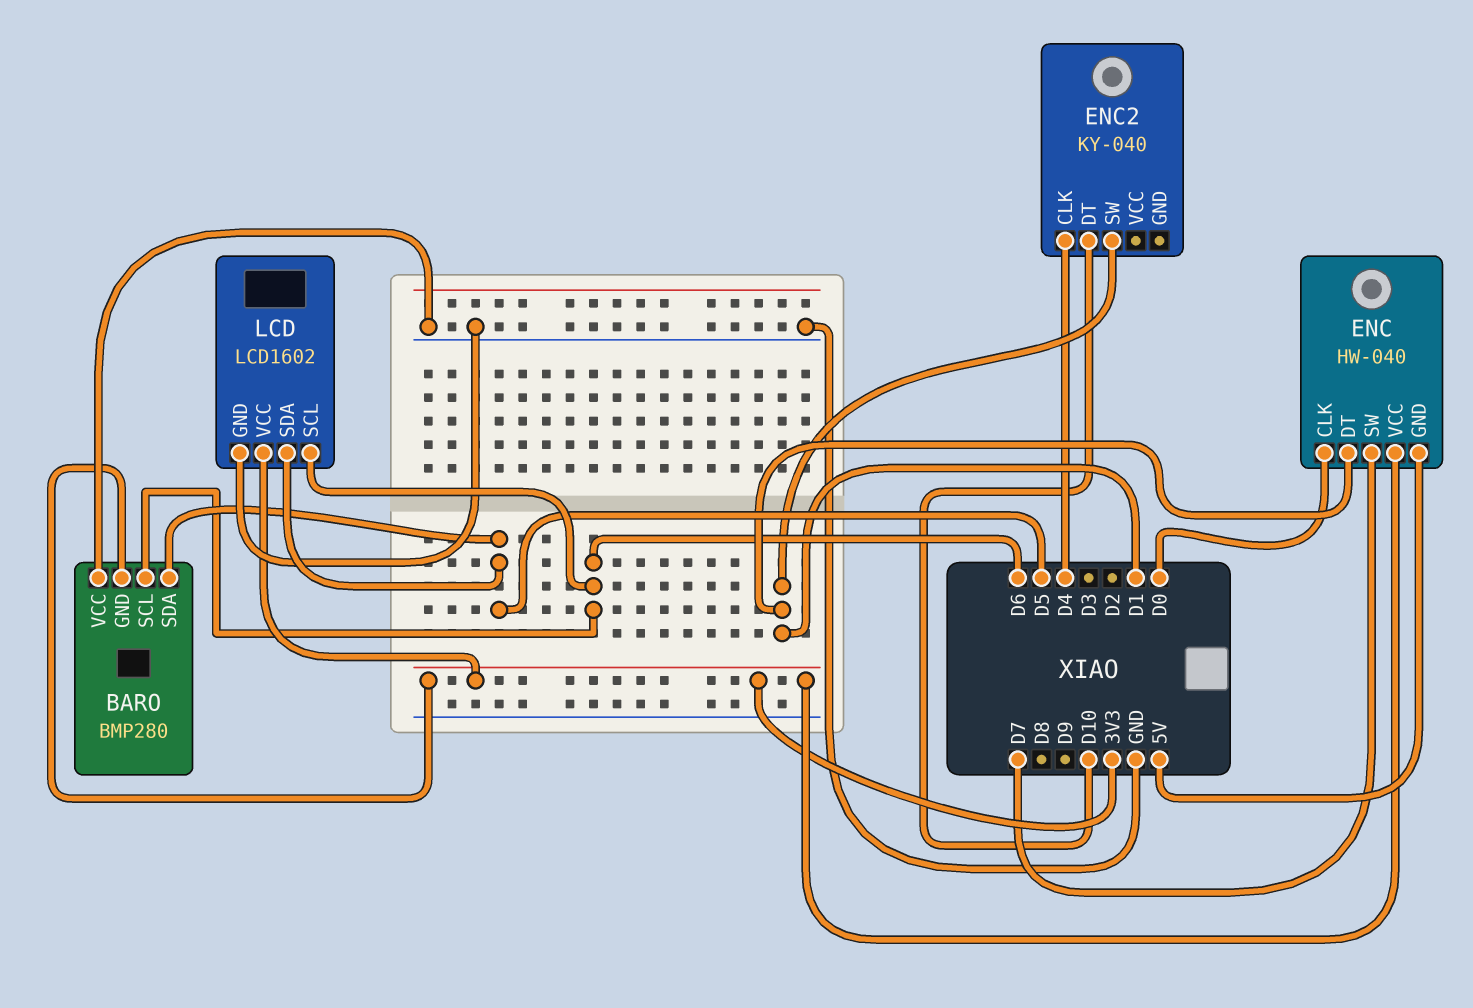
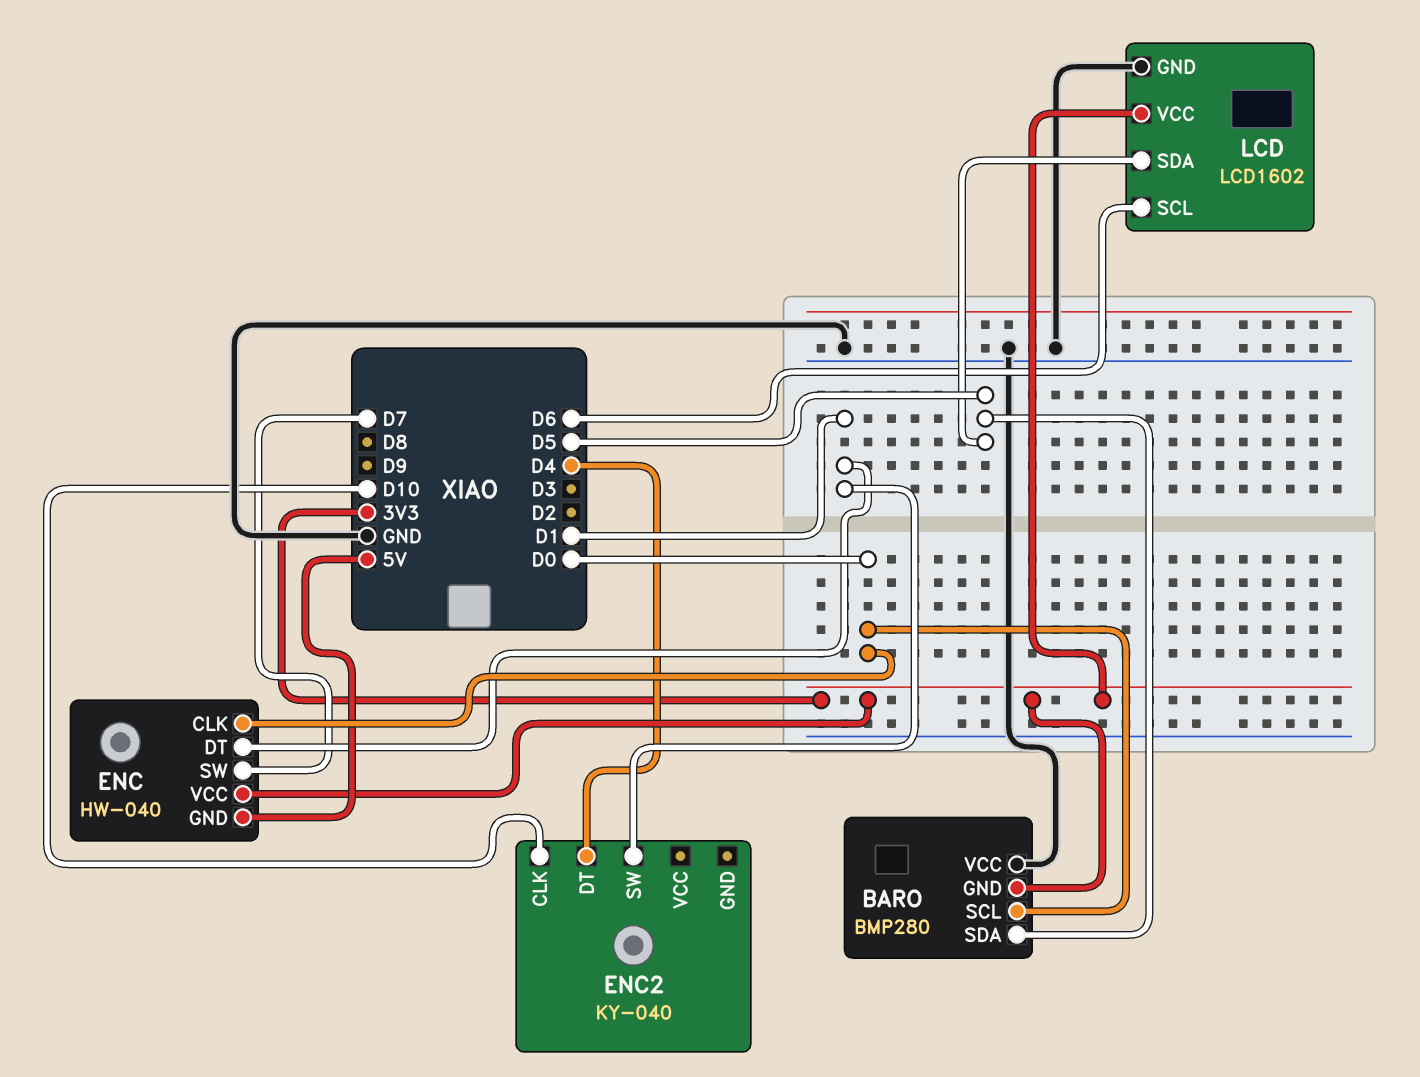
BARO pin SCL: D6 -> D0
ENC2 pin CLK: D4 -> D10
ENC2 pin DT: D10 -> D4

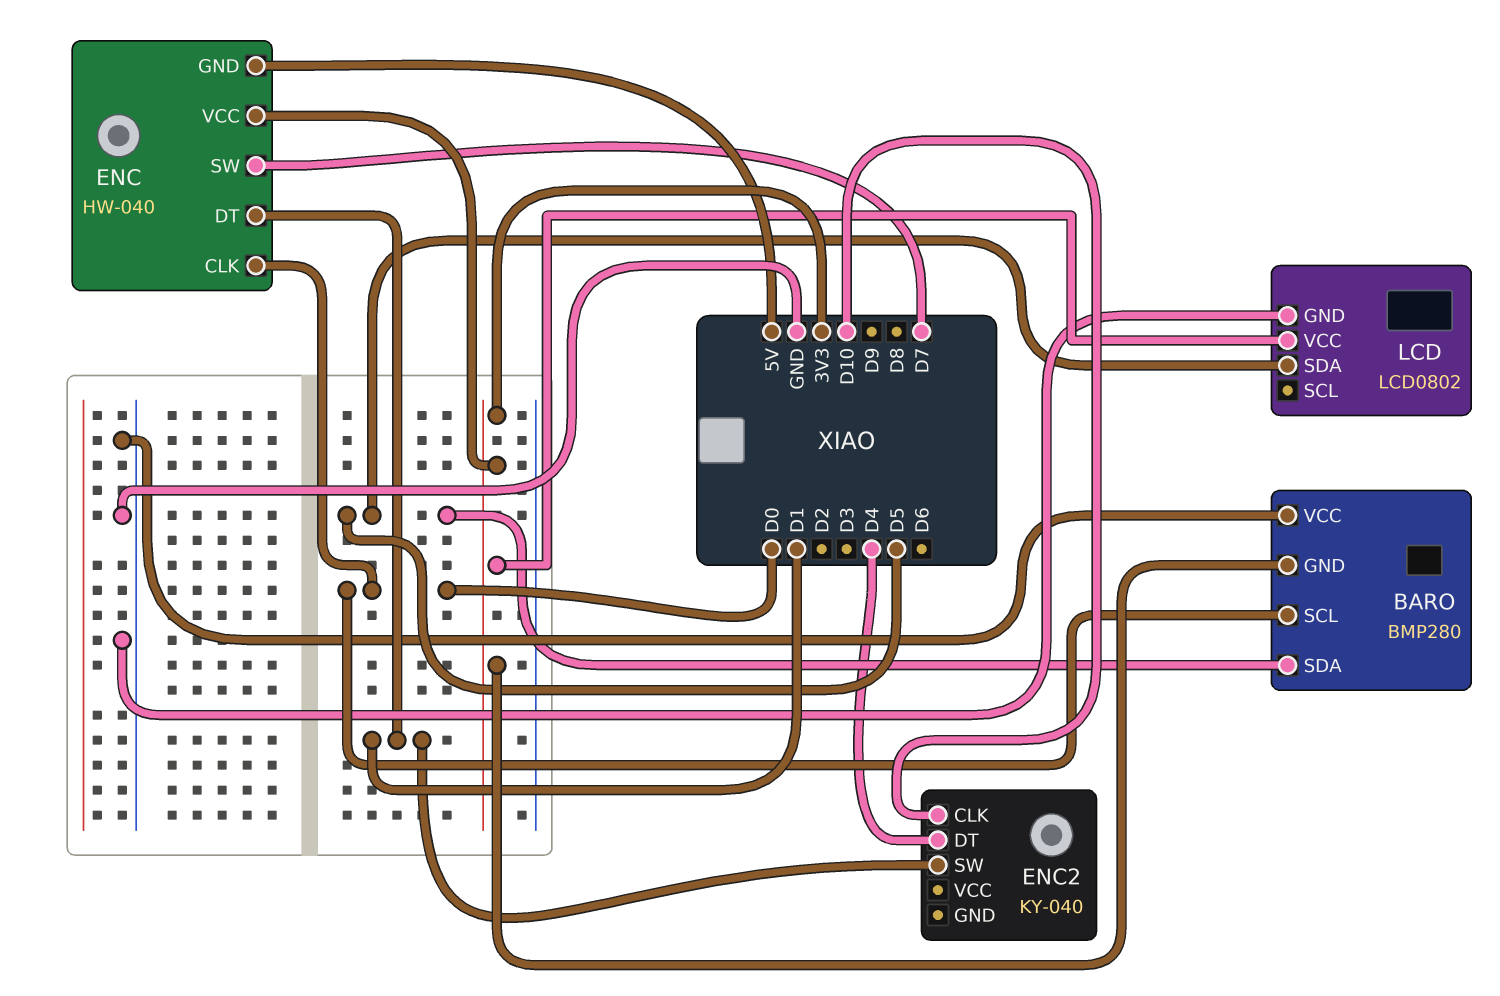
LCD: LCD1602 -> LCD0802
LCD pin SCL: D6 -> none

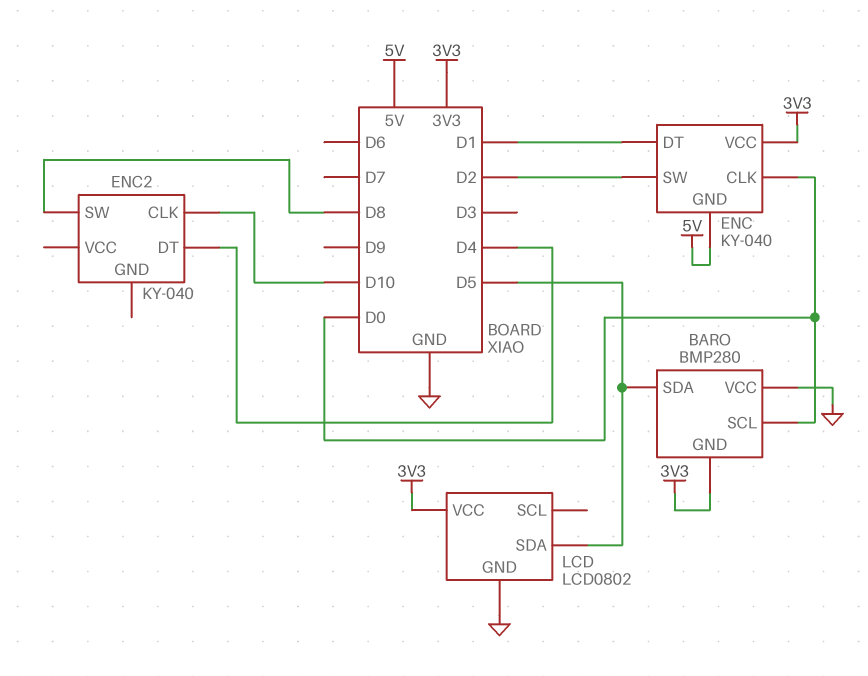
ENC: HW-040 -> KY-040
ENC pin SW: D7 -> D2
ENC2 pin SW: D1 -> D8

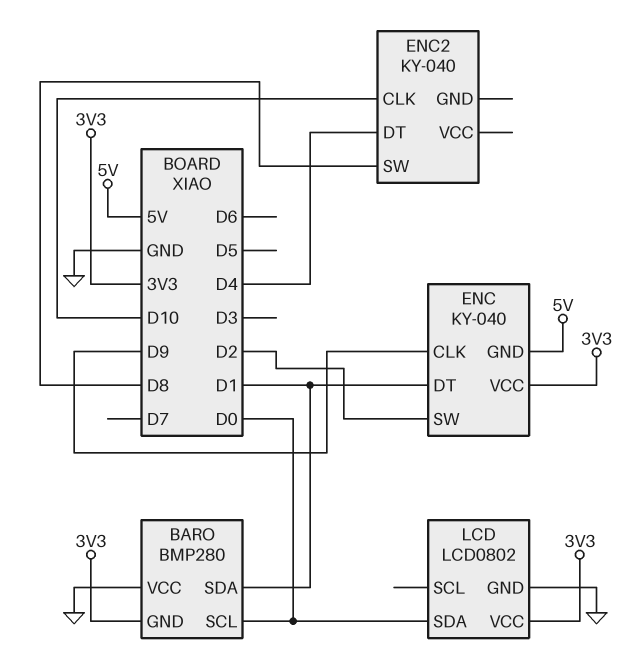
BARO pin SDA: D5 -> D1
ENC pin CLK: D0 -> D9
LCD pin SDA: D5 -> D0

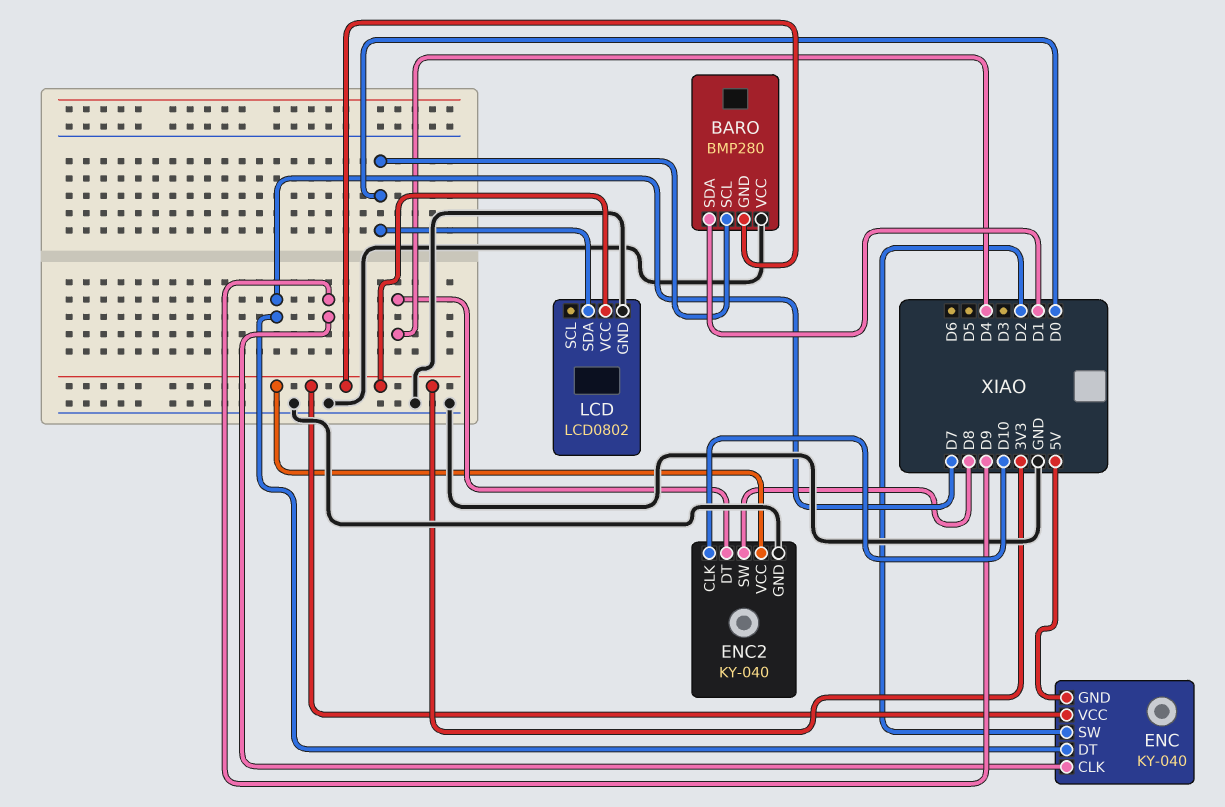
ENC pin DT: D1 -> D7
ENC2 pin GND: none -> GND
ENC2 pin VCC: none -> 3V3

